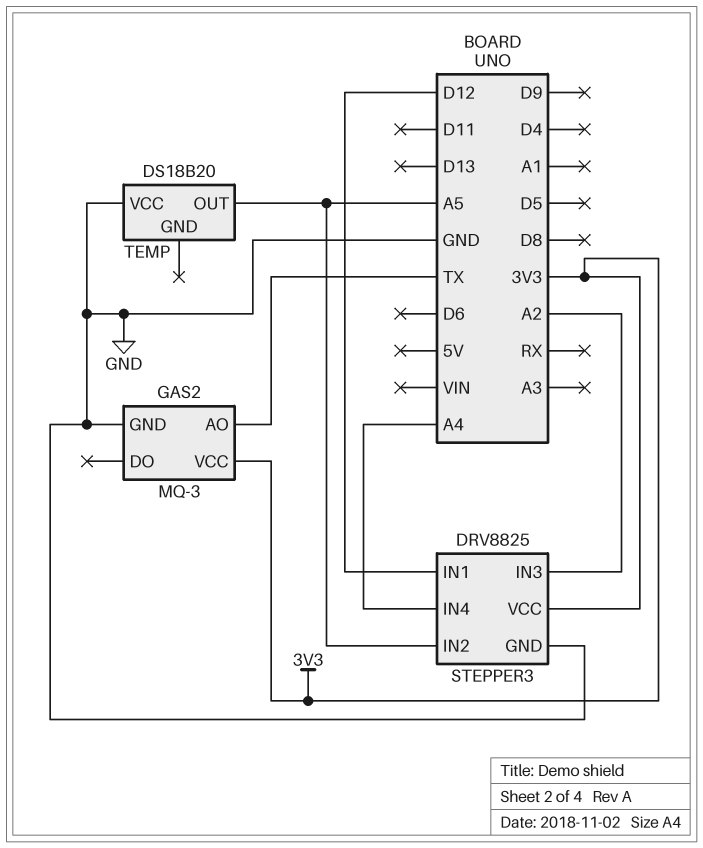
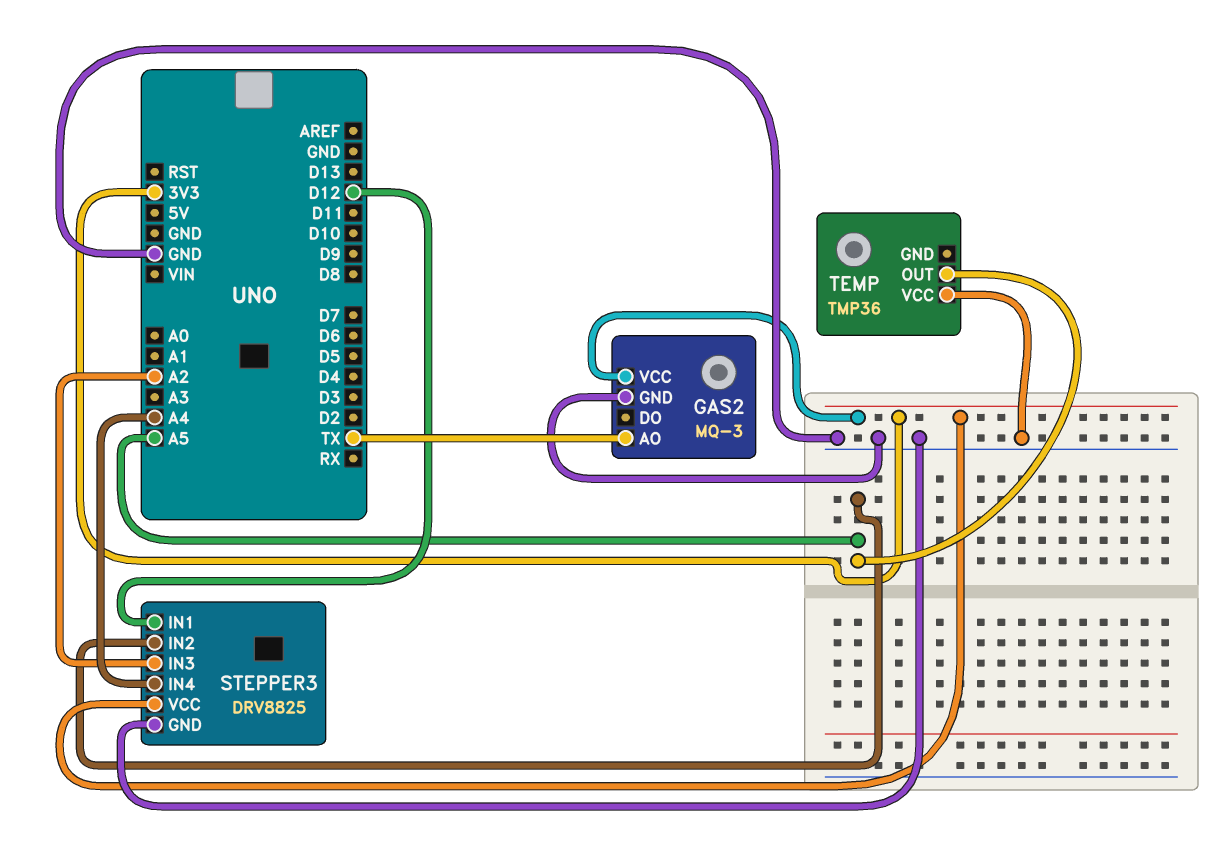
TEMP: DS18B20 -> TMP36

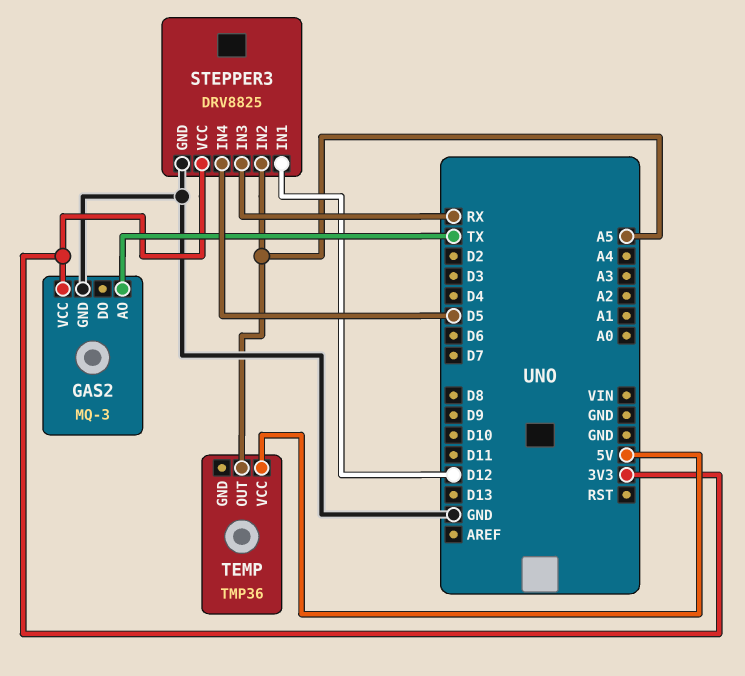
STEPPER3 pin IN3: A2 -> RX
STEPPER3 pin IN4: A4 -> D5
TEMP pin VCC: GND -> 5V

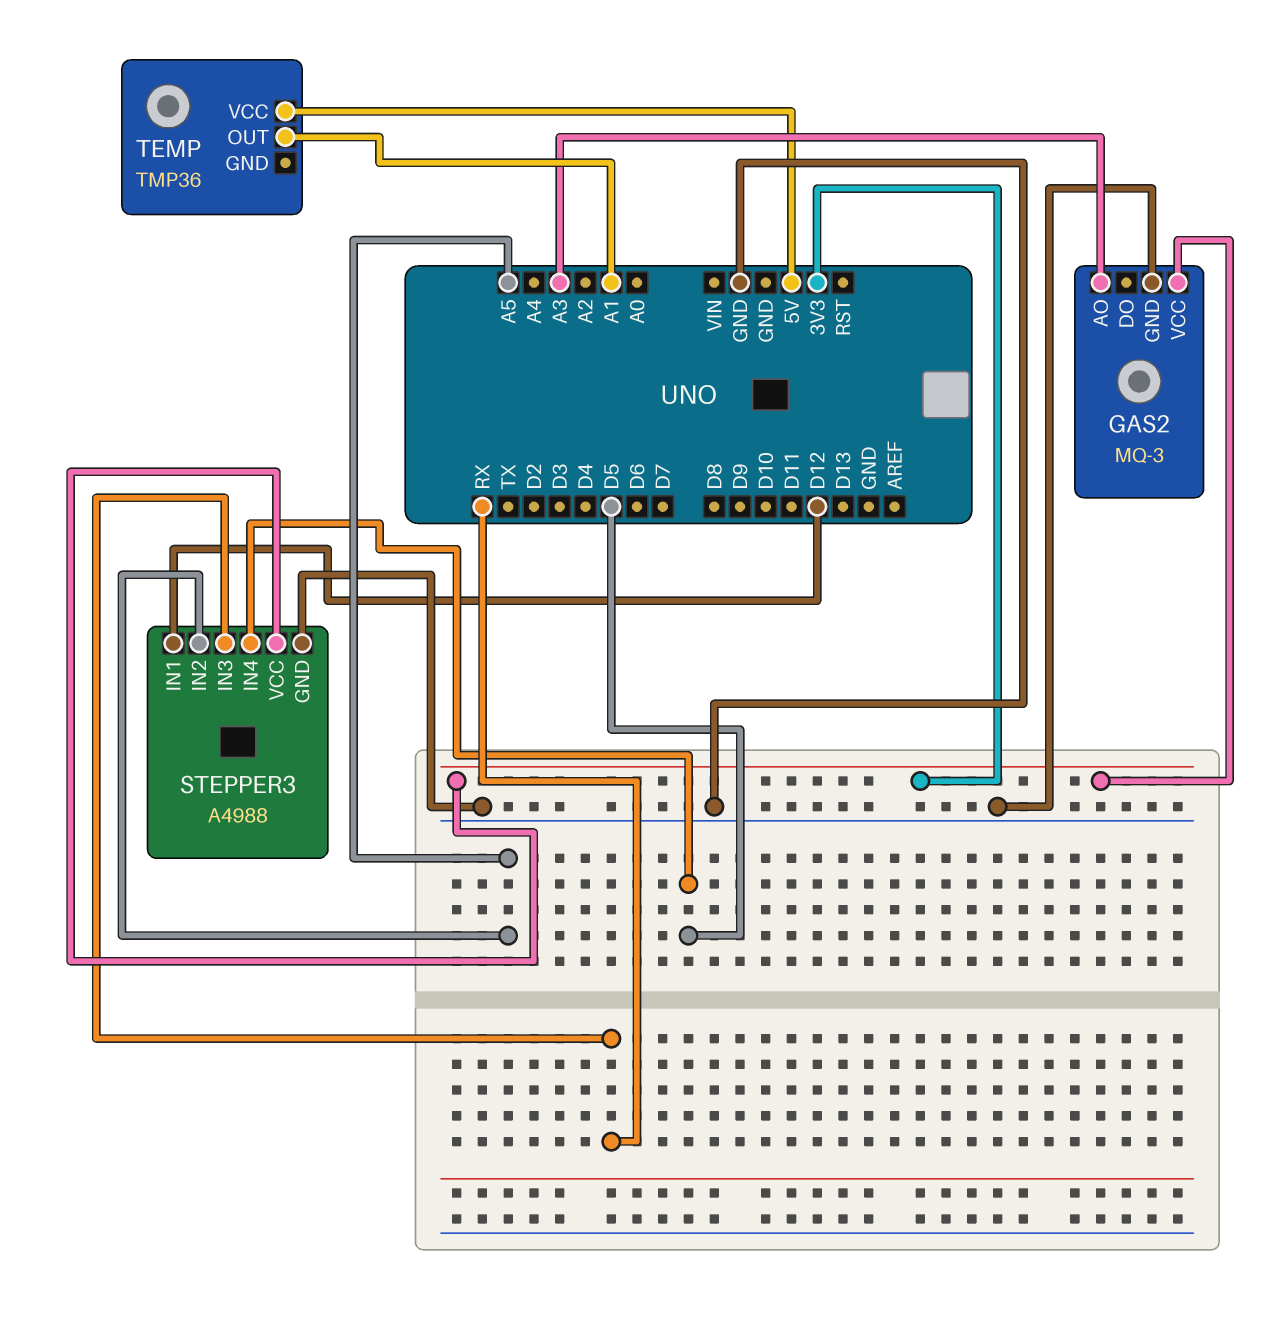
GAS2 pin AO: TX -> A3
STEPPER3: DRV8825 -> A4988
TEMP pin OUT: A5 -> A1

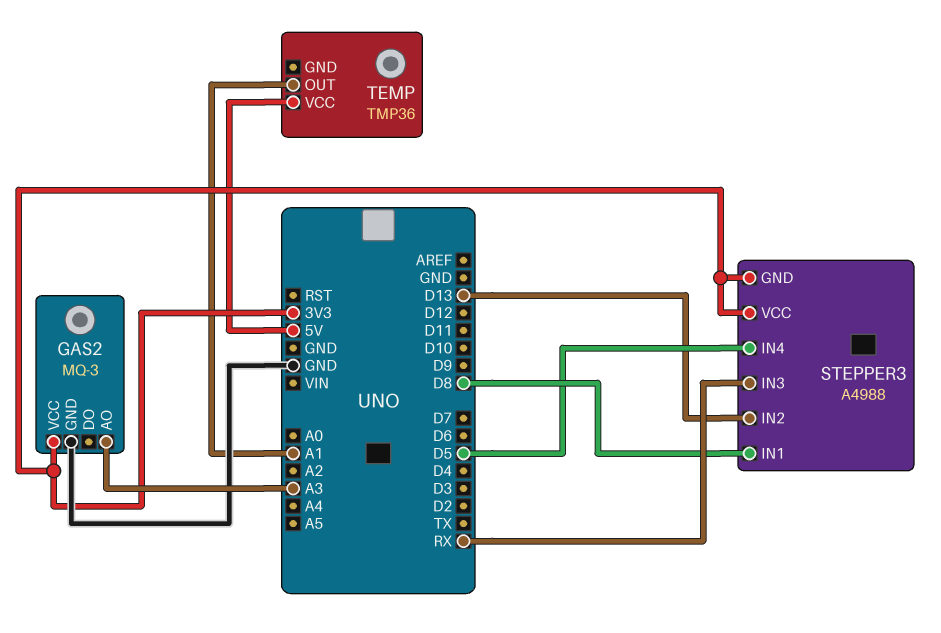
STEPPER3 pin GND: GND -> 3V3
STEPPER3 pin IN1: D12 -> D8
STEPPER3 pin IN2: A5 -> D13

